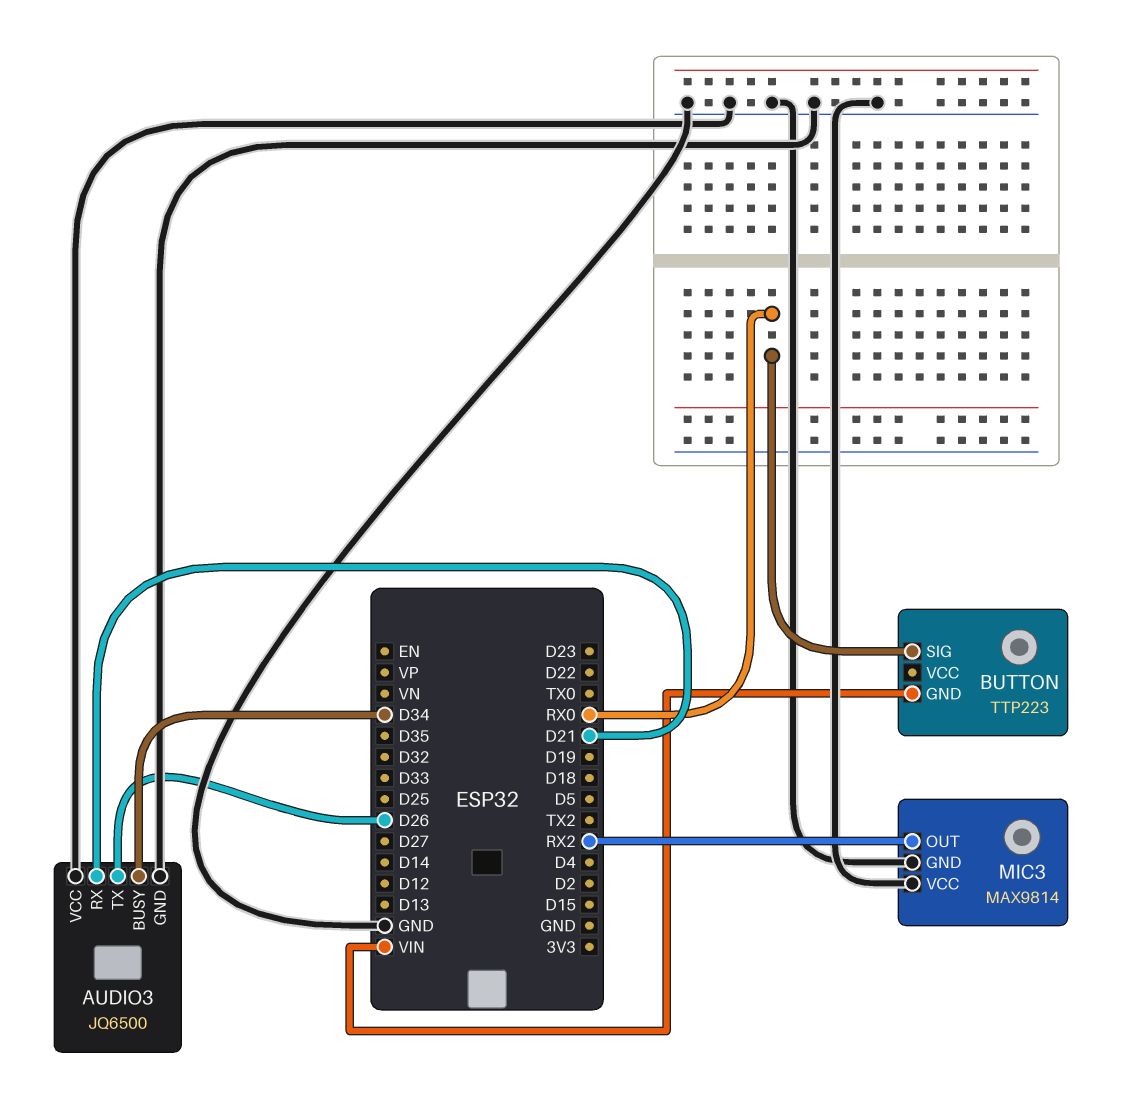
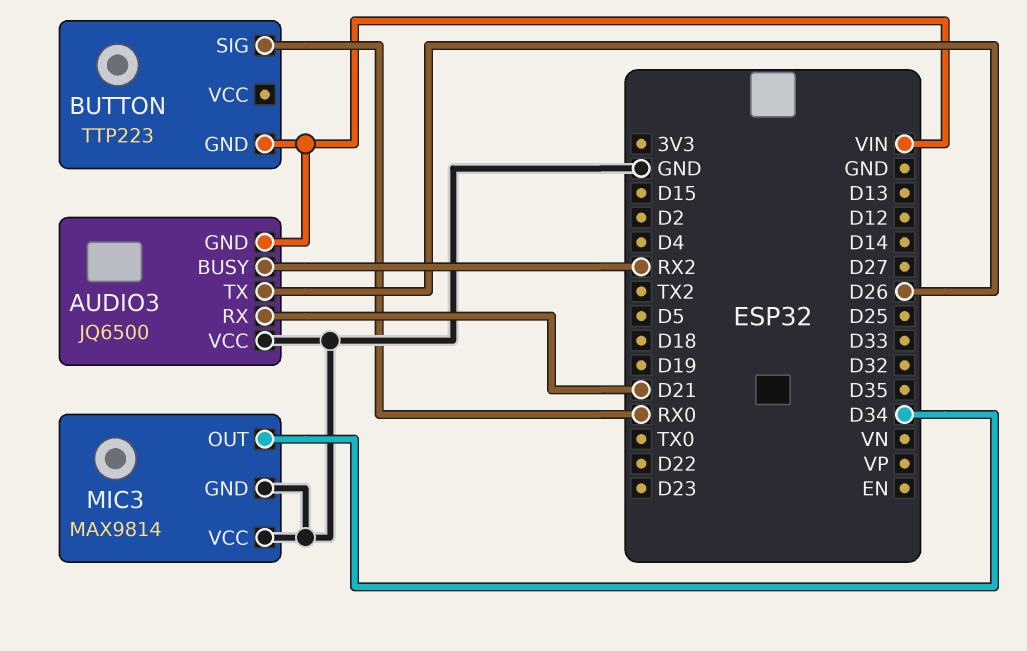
AUDIO3 pin BUSY: D34 -> RX2
AUDIO3 pin GND: GND -> VIN
MIC3 pin OUT: RX2 -> D34

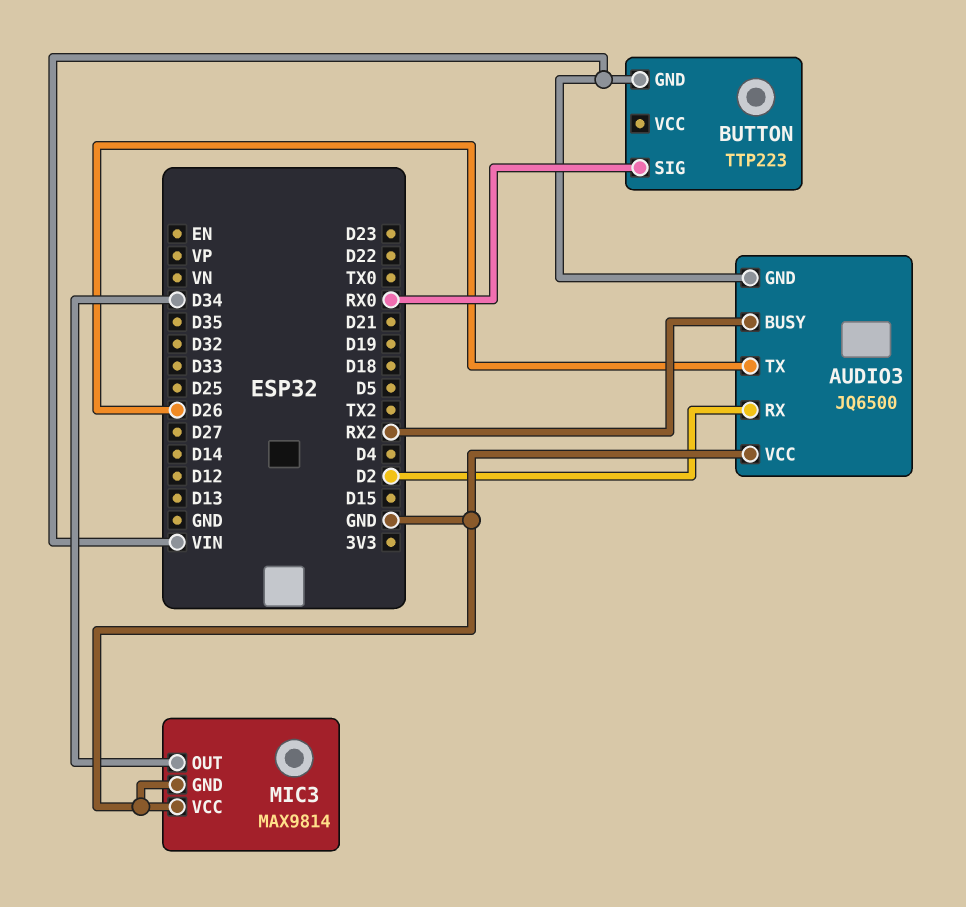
AUDIO3 pin RX: D21 -> D2

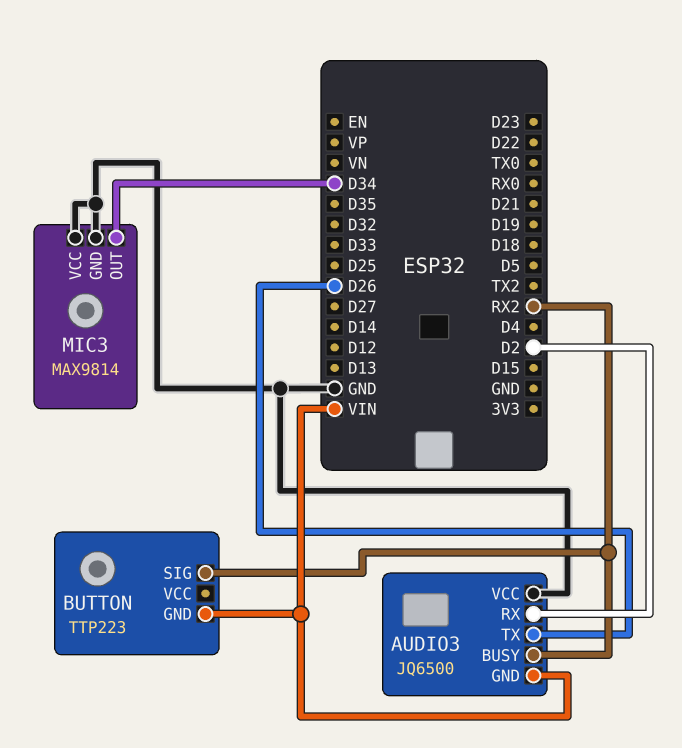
BUTTON pin SIG: RX0 -> RX2

